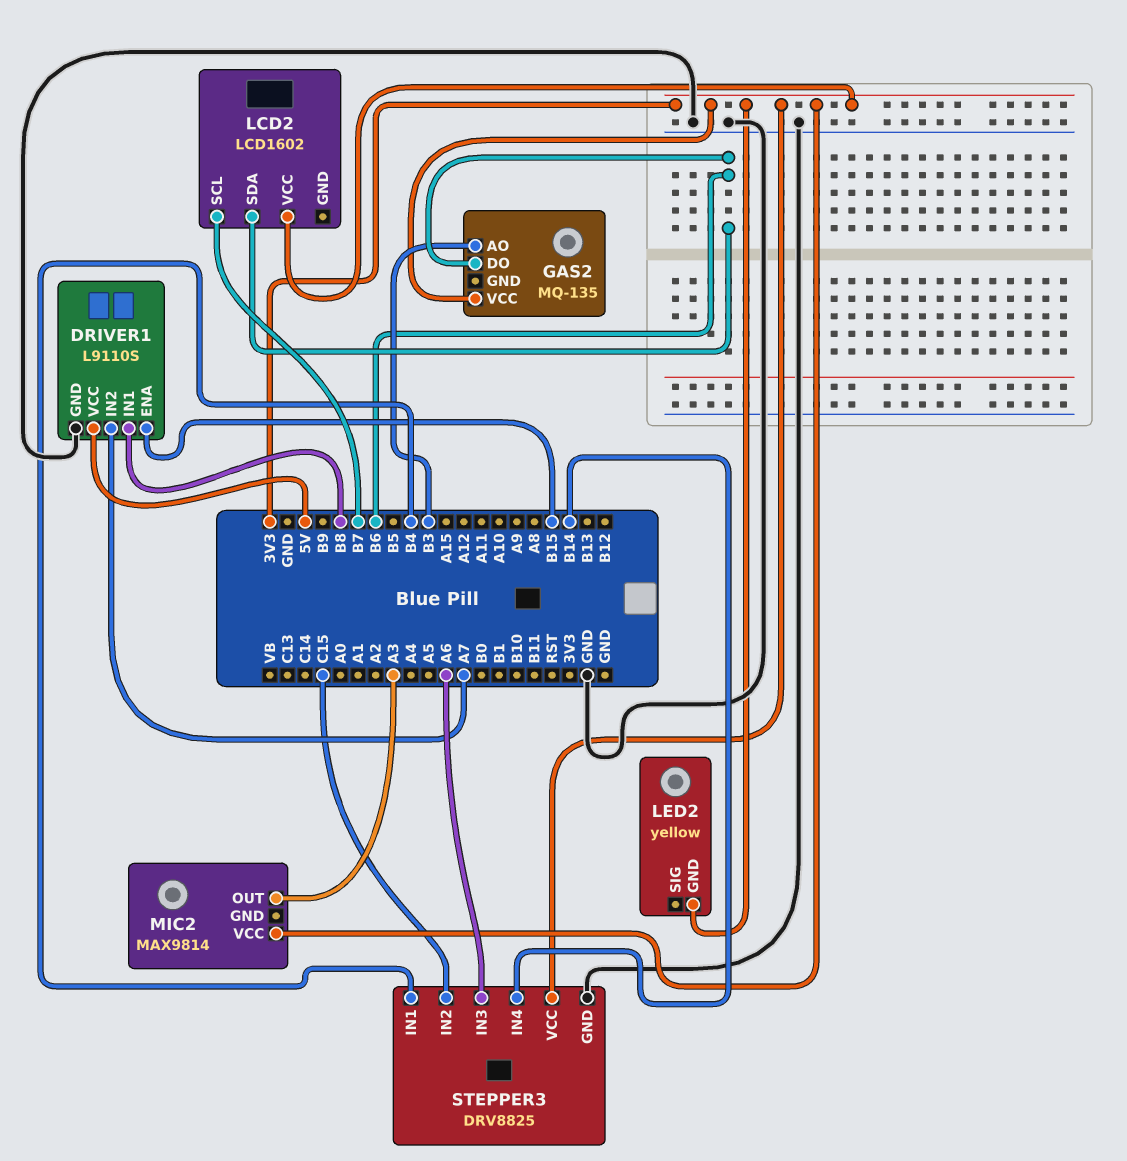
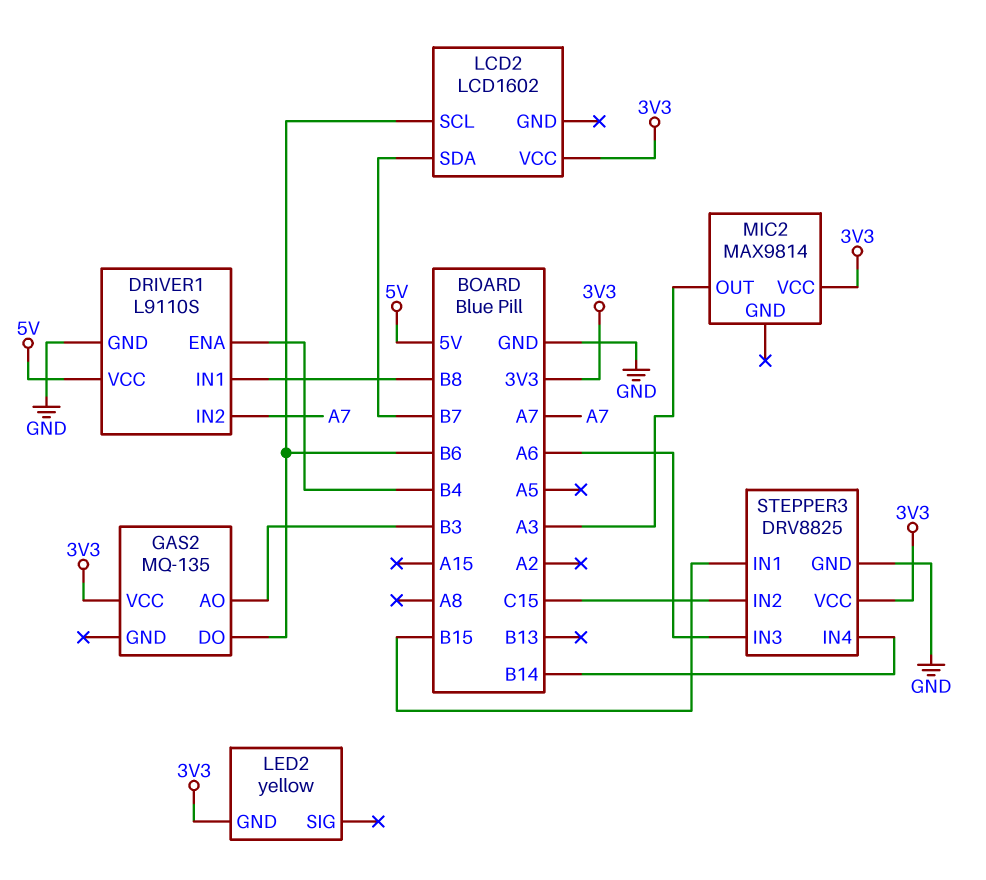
DRIVER1 pin ENA: B15 -> B4
LCD2 pin SCL: B7 -> B6
LCD2 pin SDA: B6 -> B7
STEPPER3 pin IN1: B4 -> B15

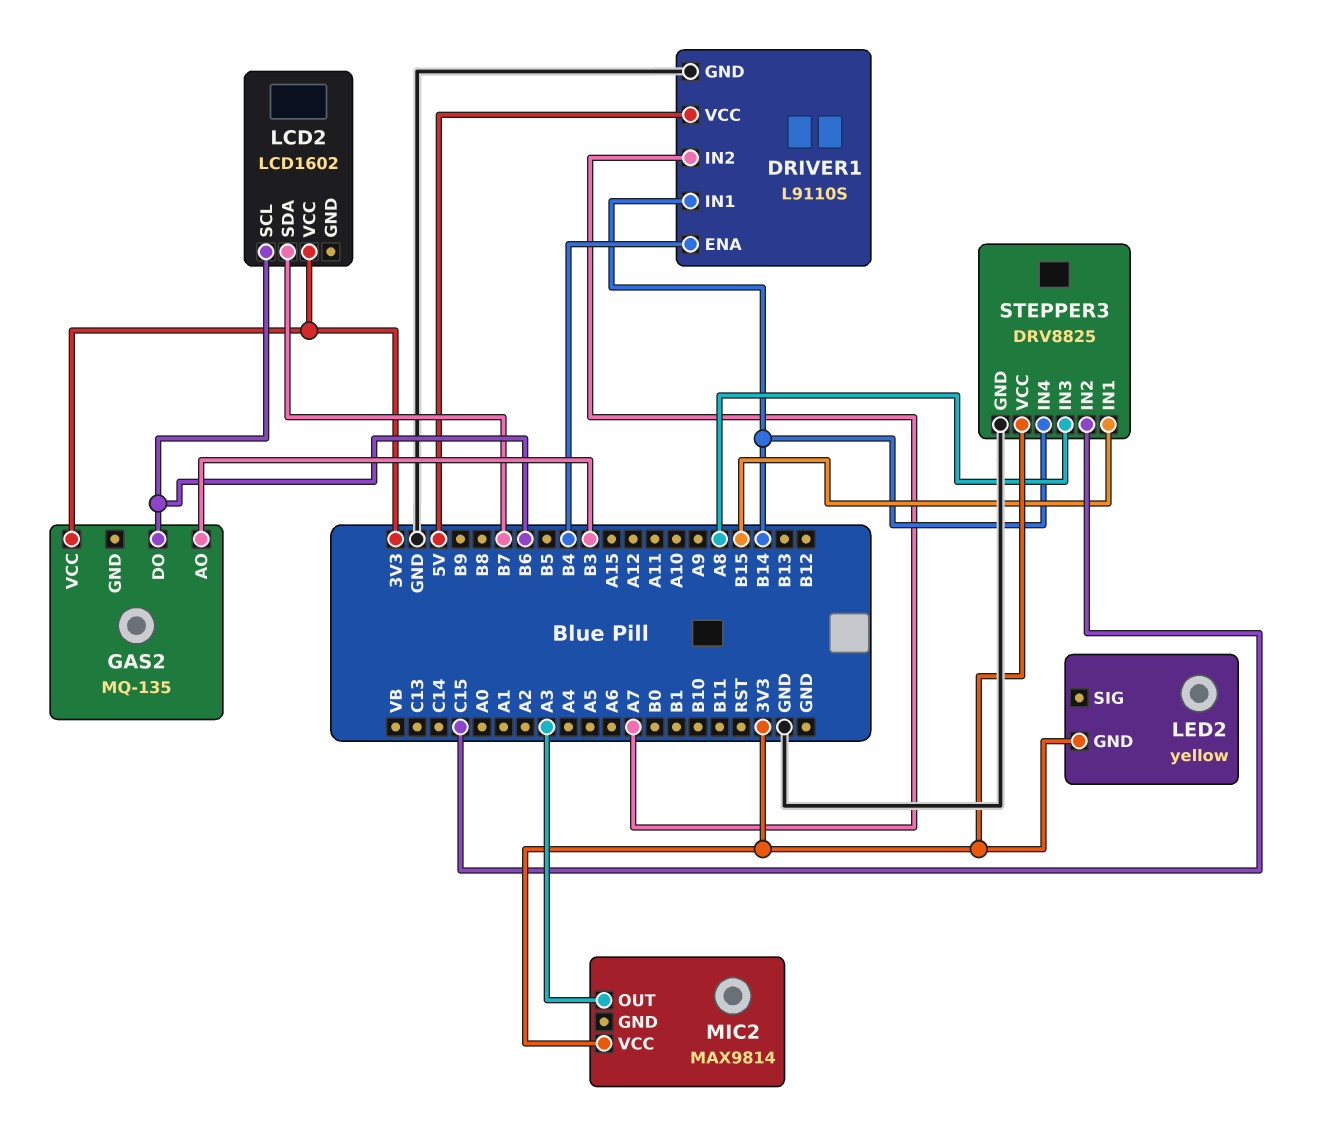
DRIVER1 pin IN1: B8 -> B14
STEPPER3 pin IN3: A6 -> A8

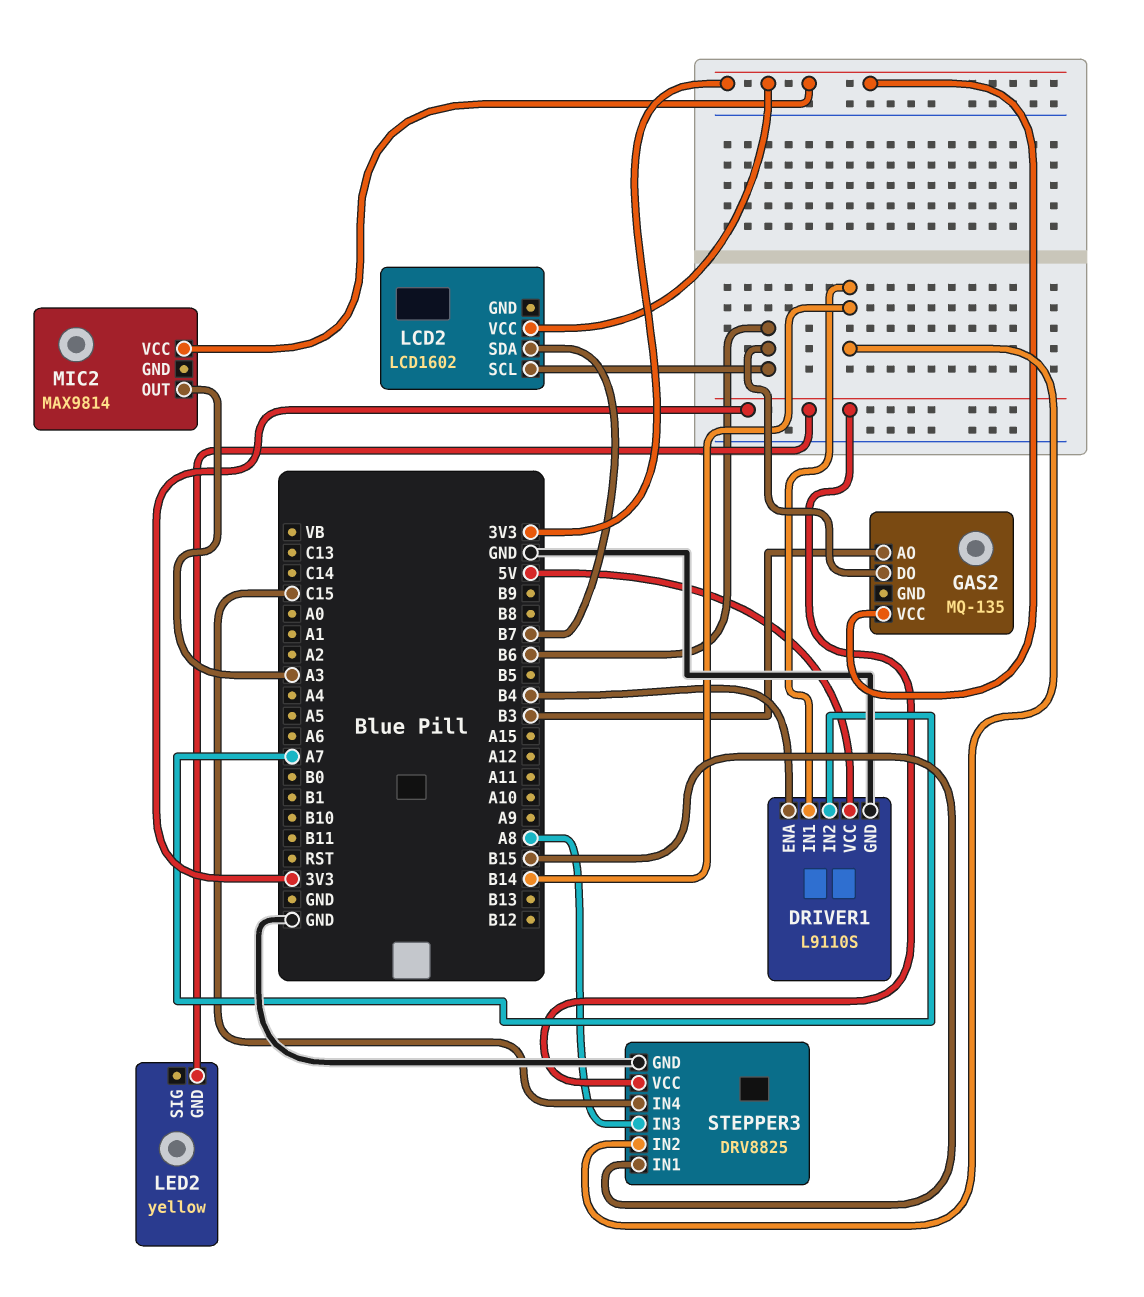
STEPPER3 pin IN2: C15 -> B14
STEPPER3 pin IN4: B14 -> C15

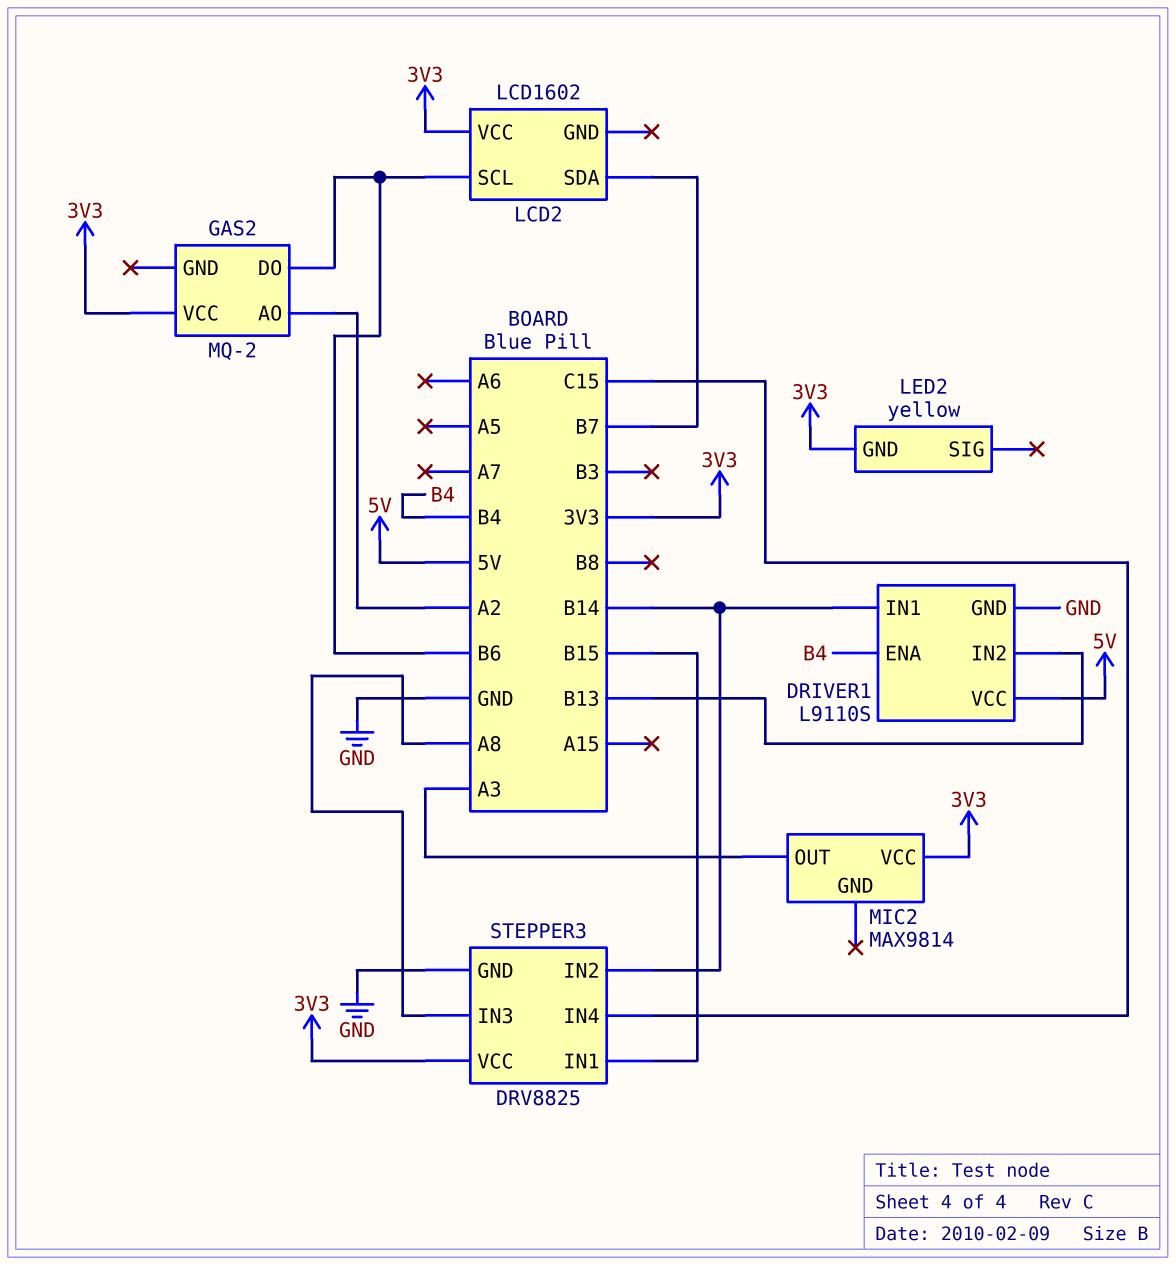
DRIVER1 pin IN2: A7 -> B13
GAS2: MQ-135 -> MQ-2
GAS2 pin AO: B3 -> A2

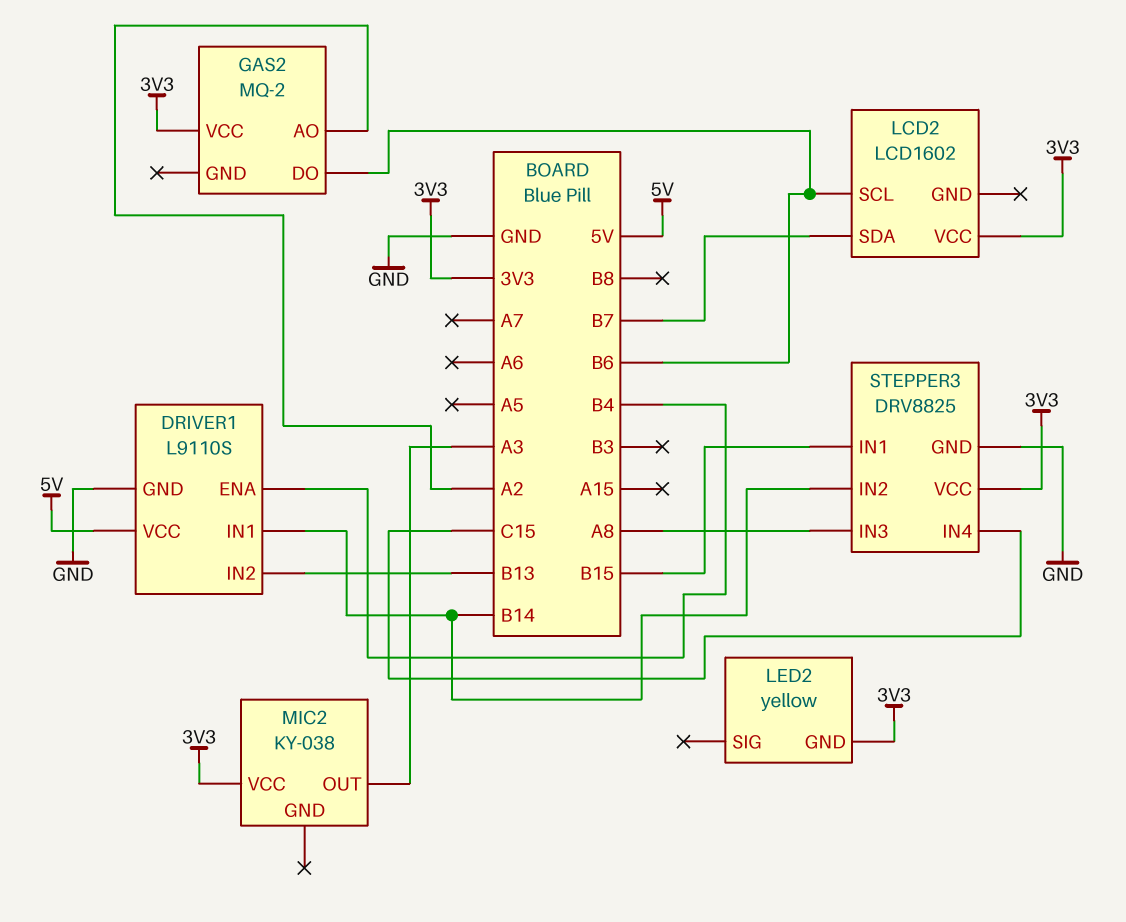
MIC2: MAX9814 -> KY-038

